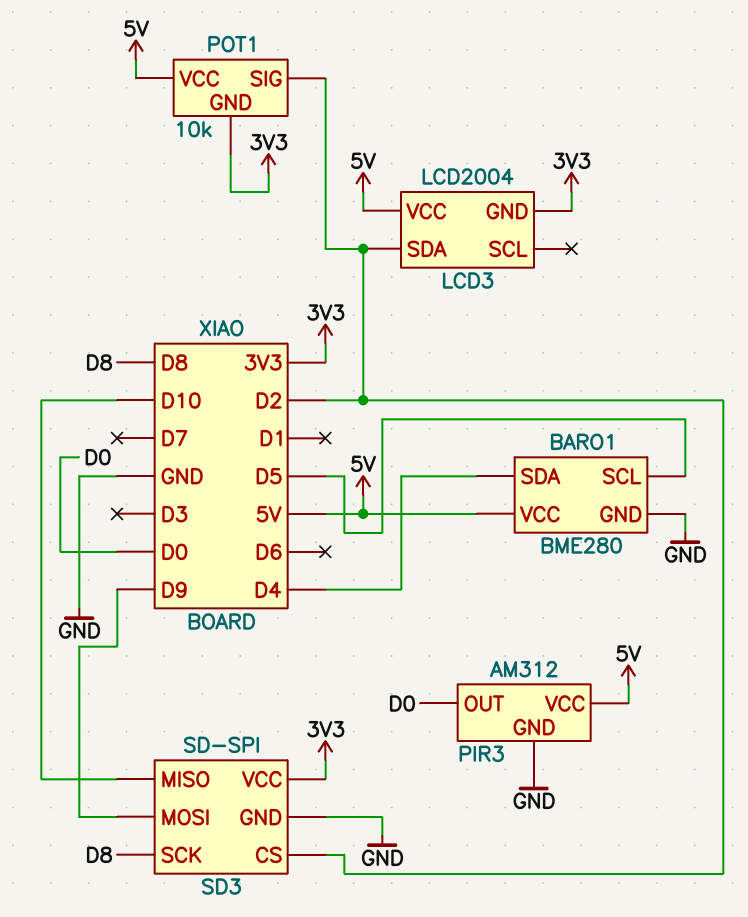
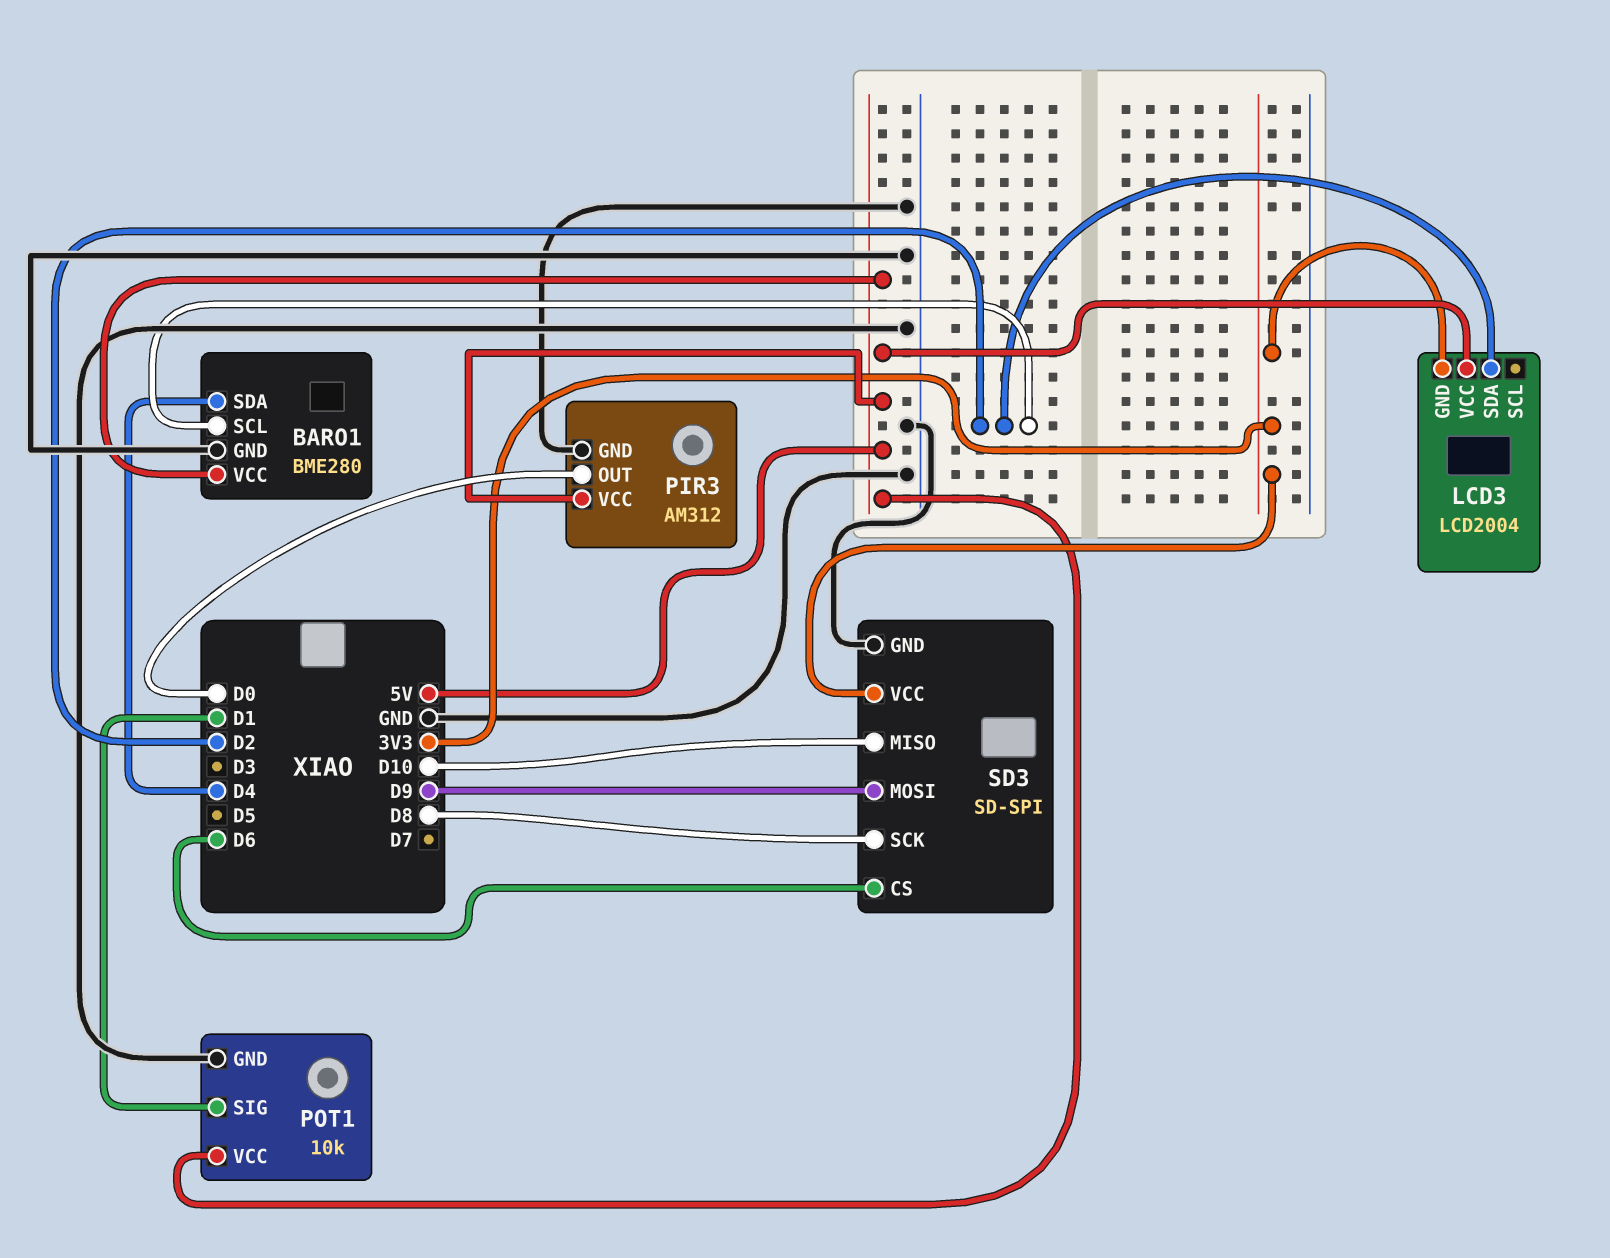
BARO1 pin SCL: D5 -> D2
POT1 pin GND: 3V3 -> GND
POT1 pin SIG: D2 -> D1
SD3 pin CS: D2 -> D6

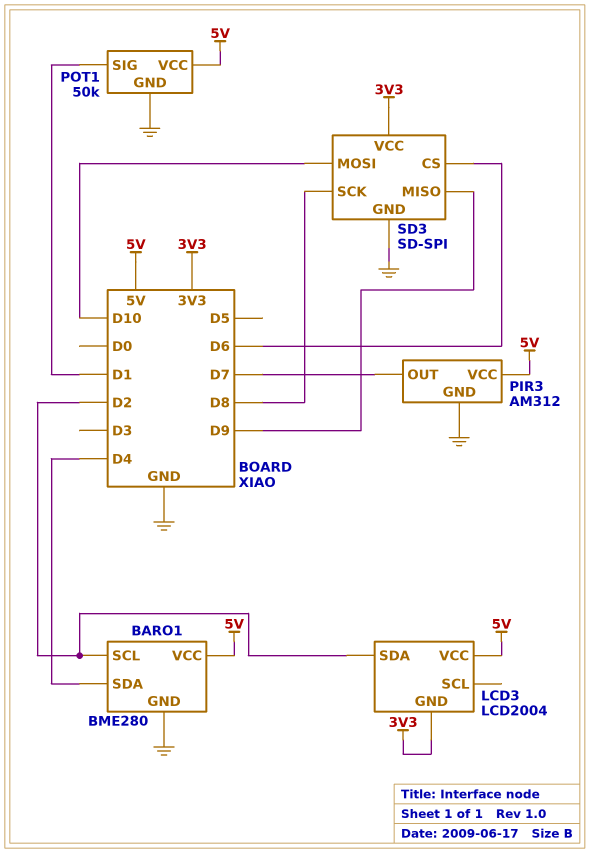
PIR3 pin OUT: D0 -> D7
POT1: 10k -> 50k
SD3 pin MISO: D10 -> D9
SD3 pin MOSI: D9 -> D10

